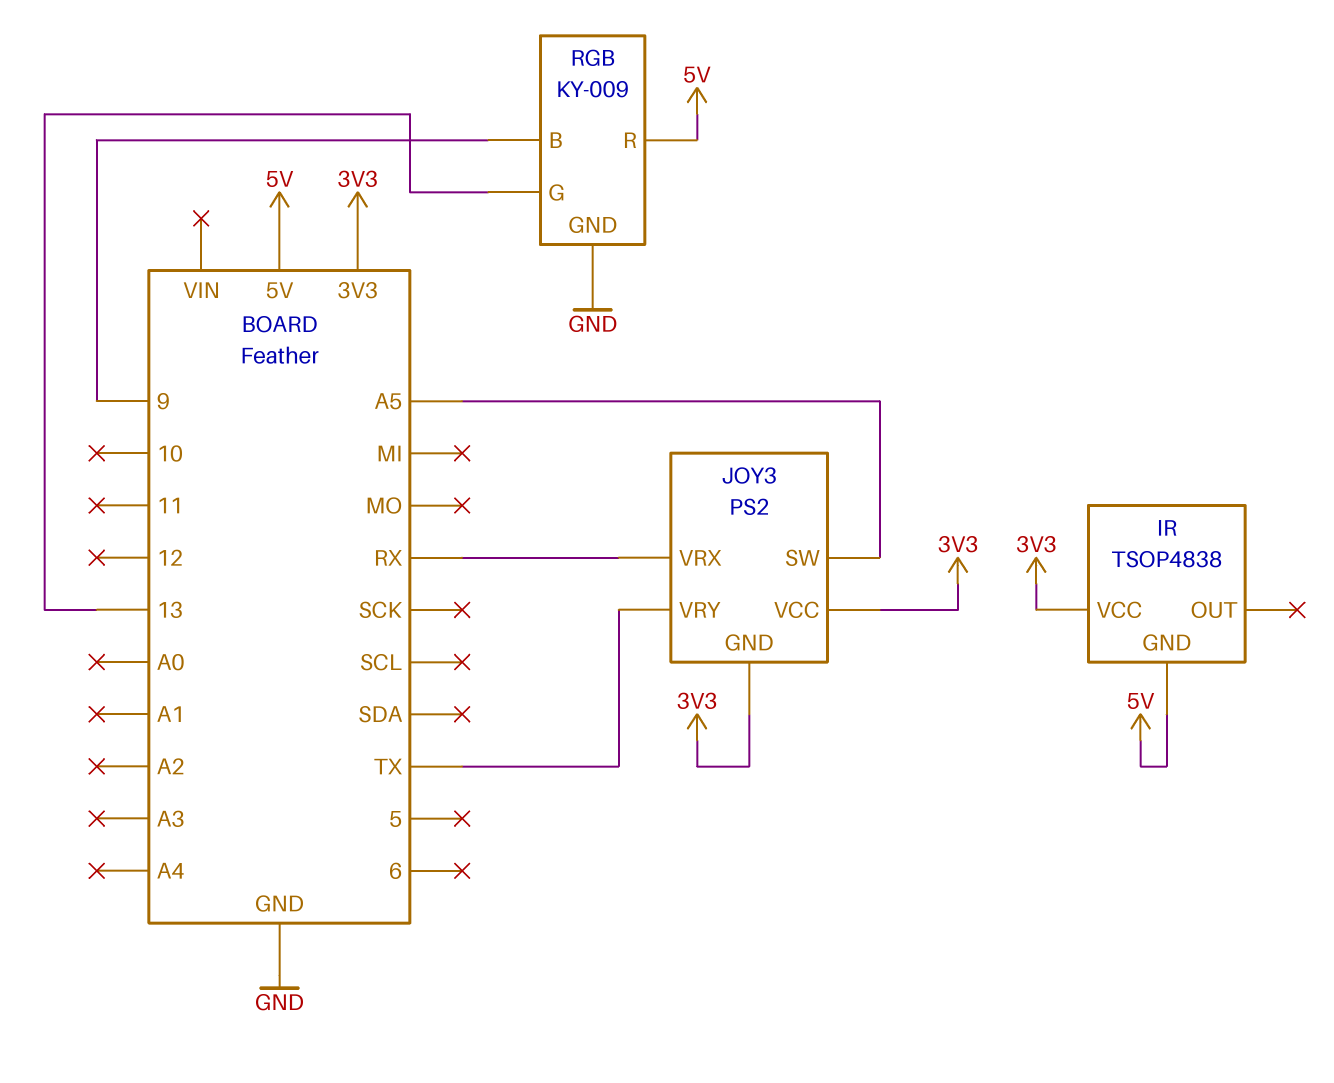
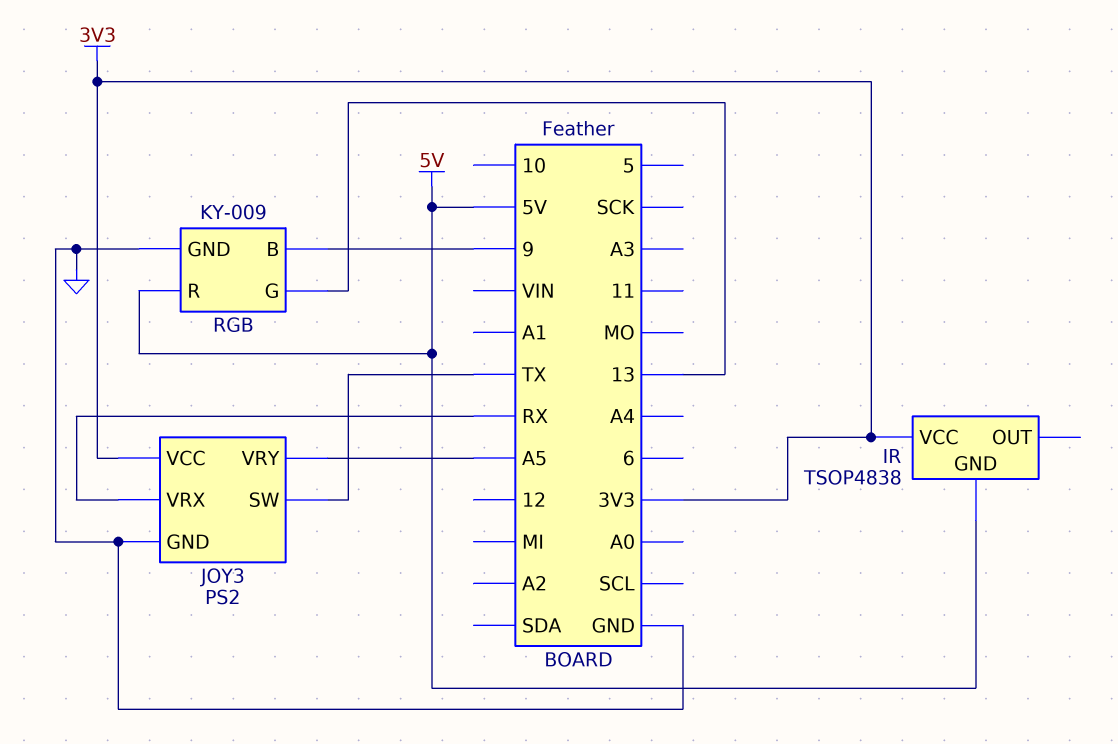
JOY3 pin GND: 3V3 -> GND
JOY3 pin SW: A5 -> TX
JOY3 pin VRY: TX -> A5

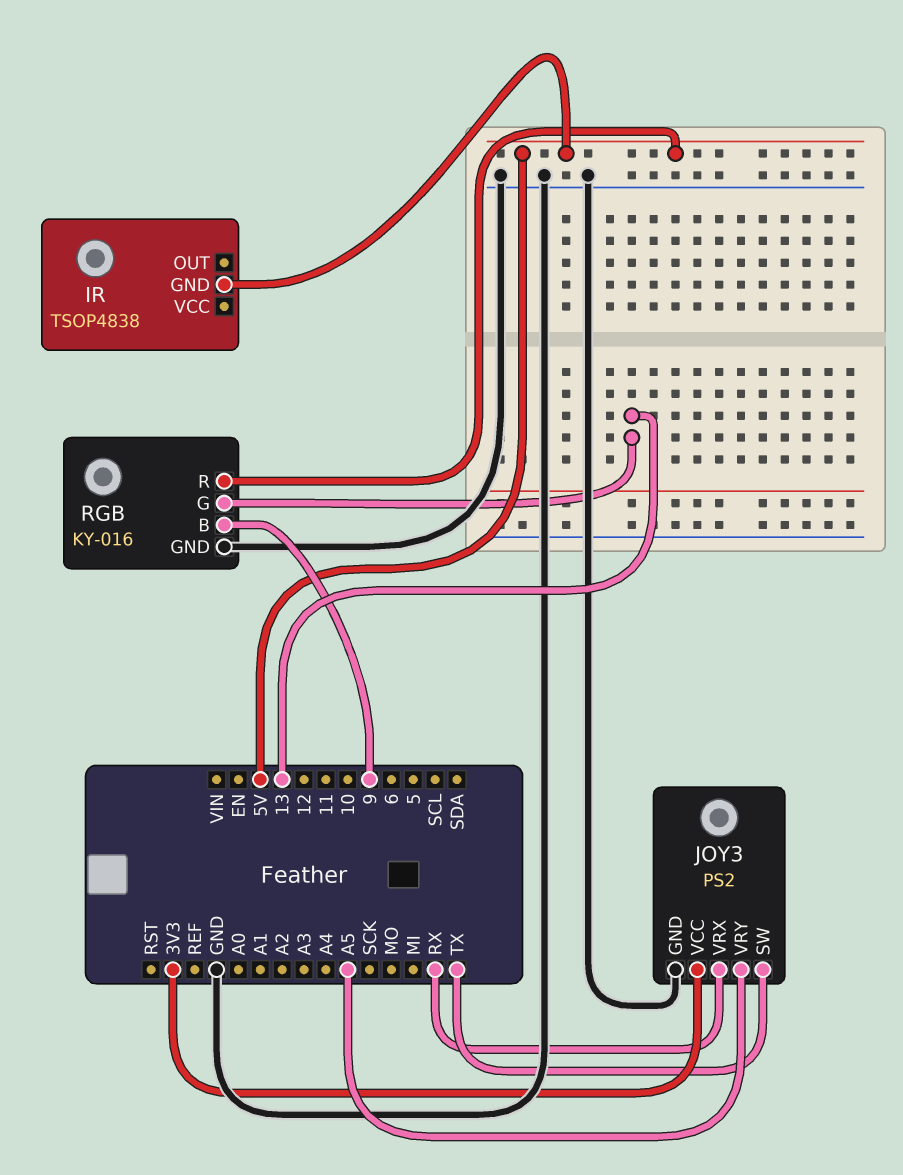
IR pin VCC: 3V3 -> none
RGB: KY-009 -> KY-016

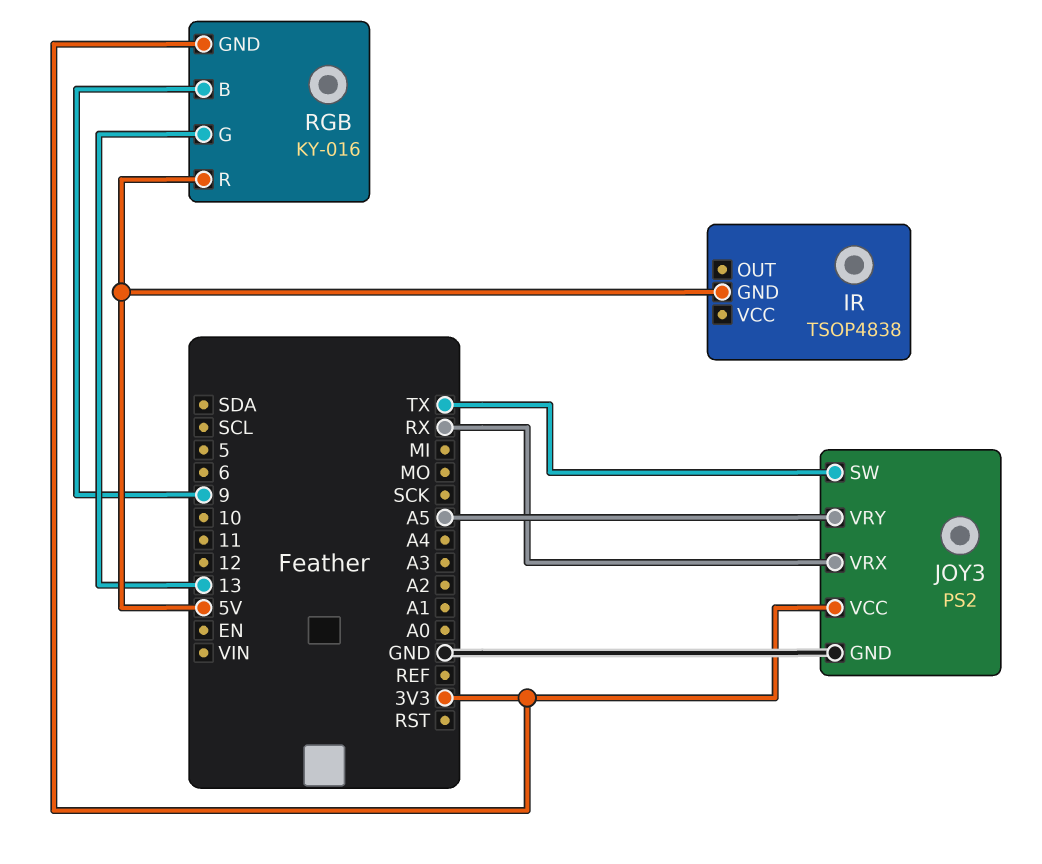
RGB pin GND: GND -> 3V3

